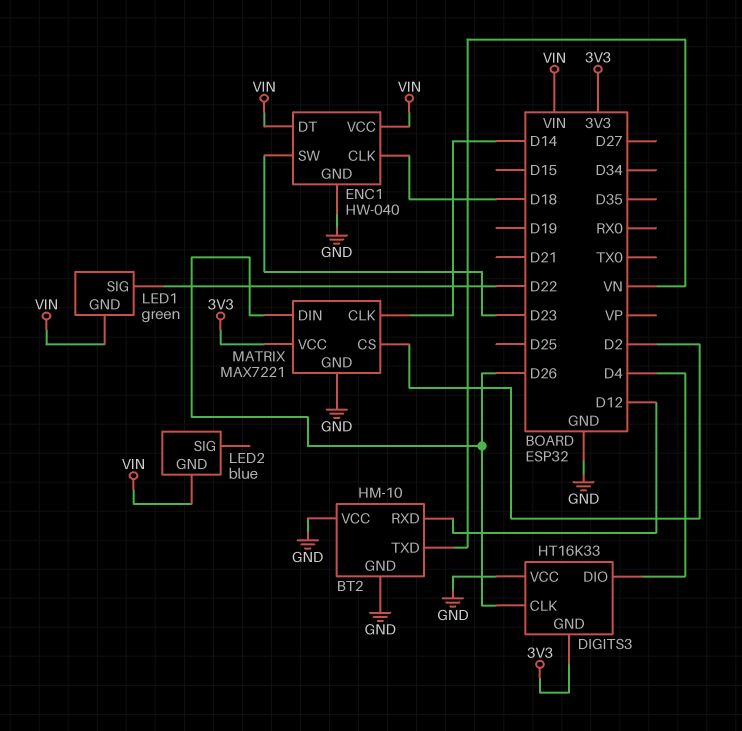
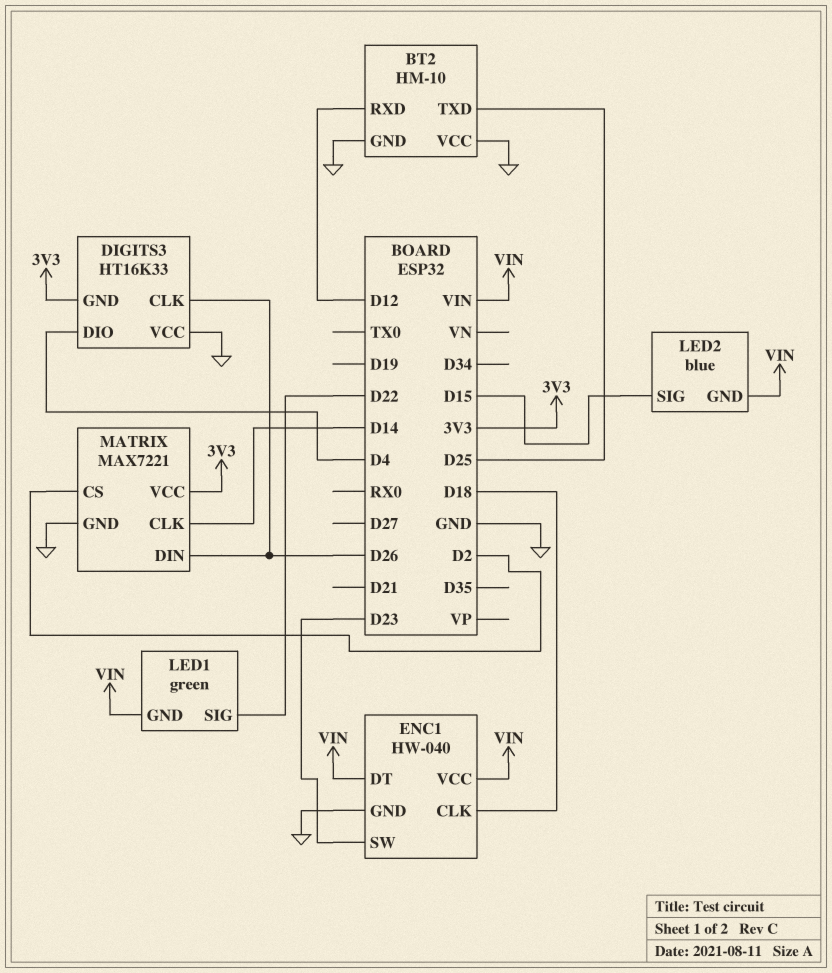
BT2 pin TXD: VN -> D25
LED2 pin SIG: none -> D15

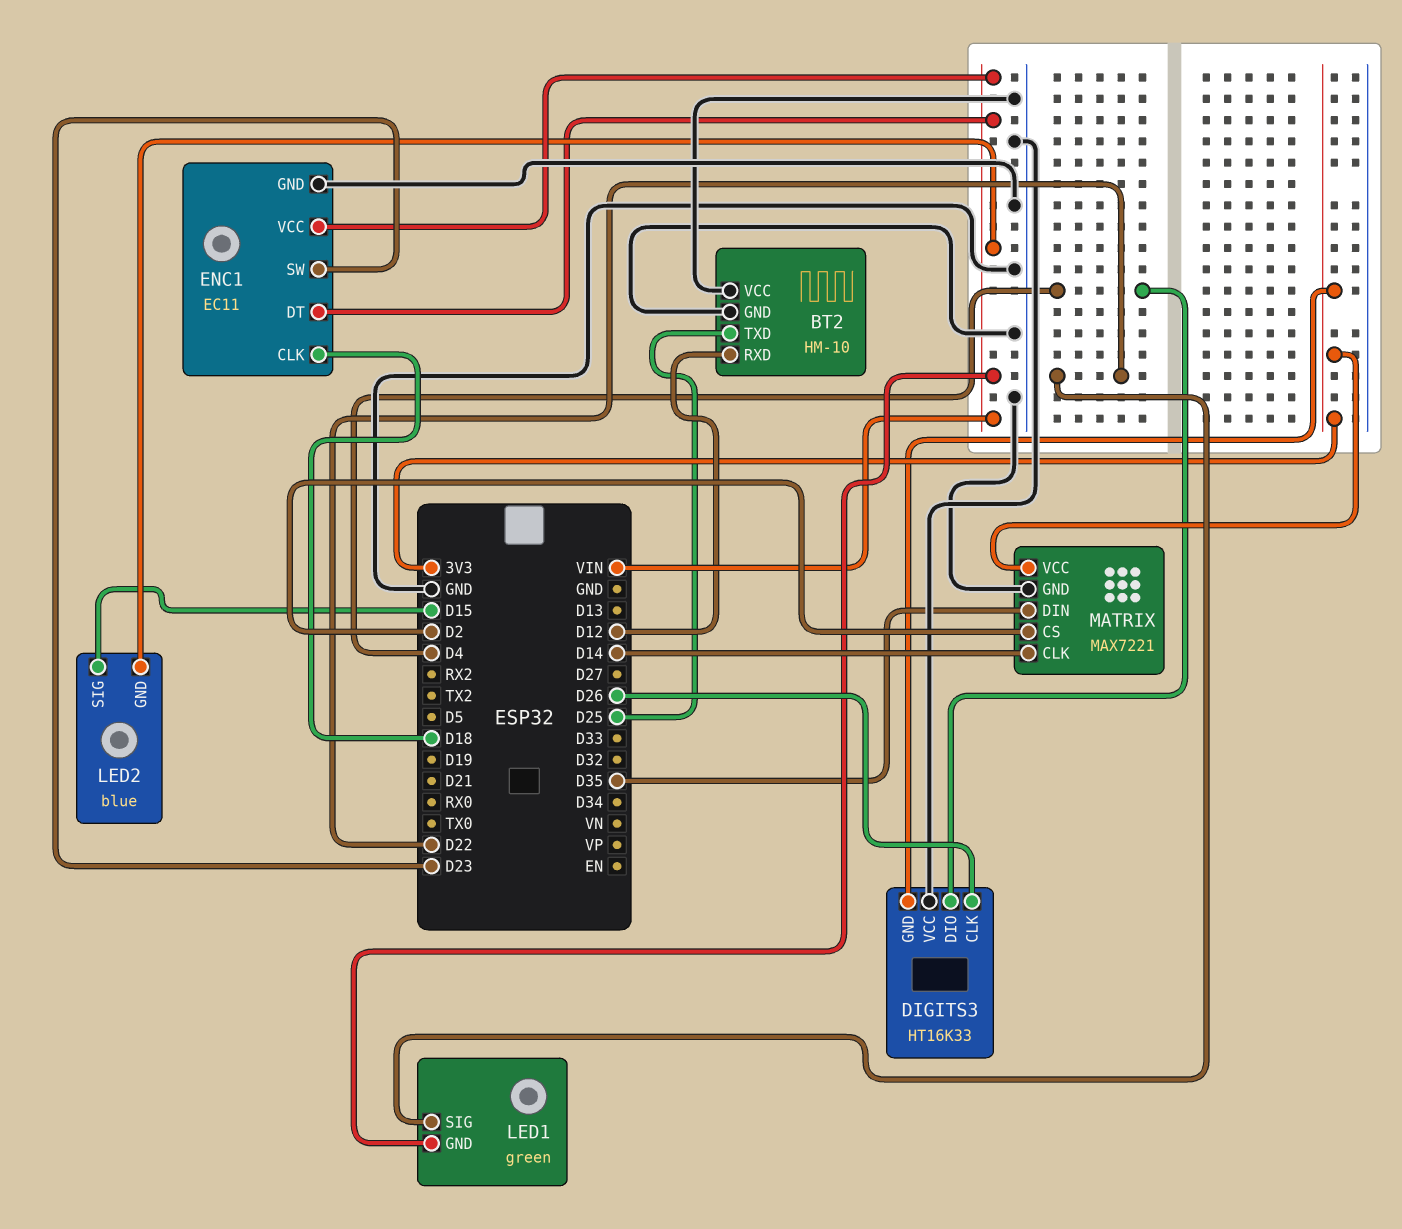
ENC1: HW-040 -> EC11
MATRIX pin DIN: D26 -> D35

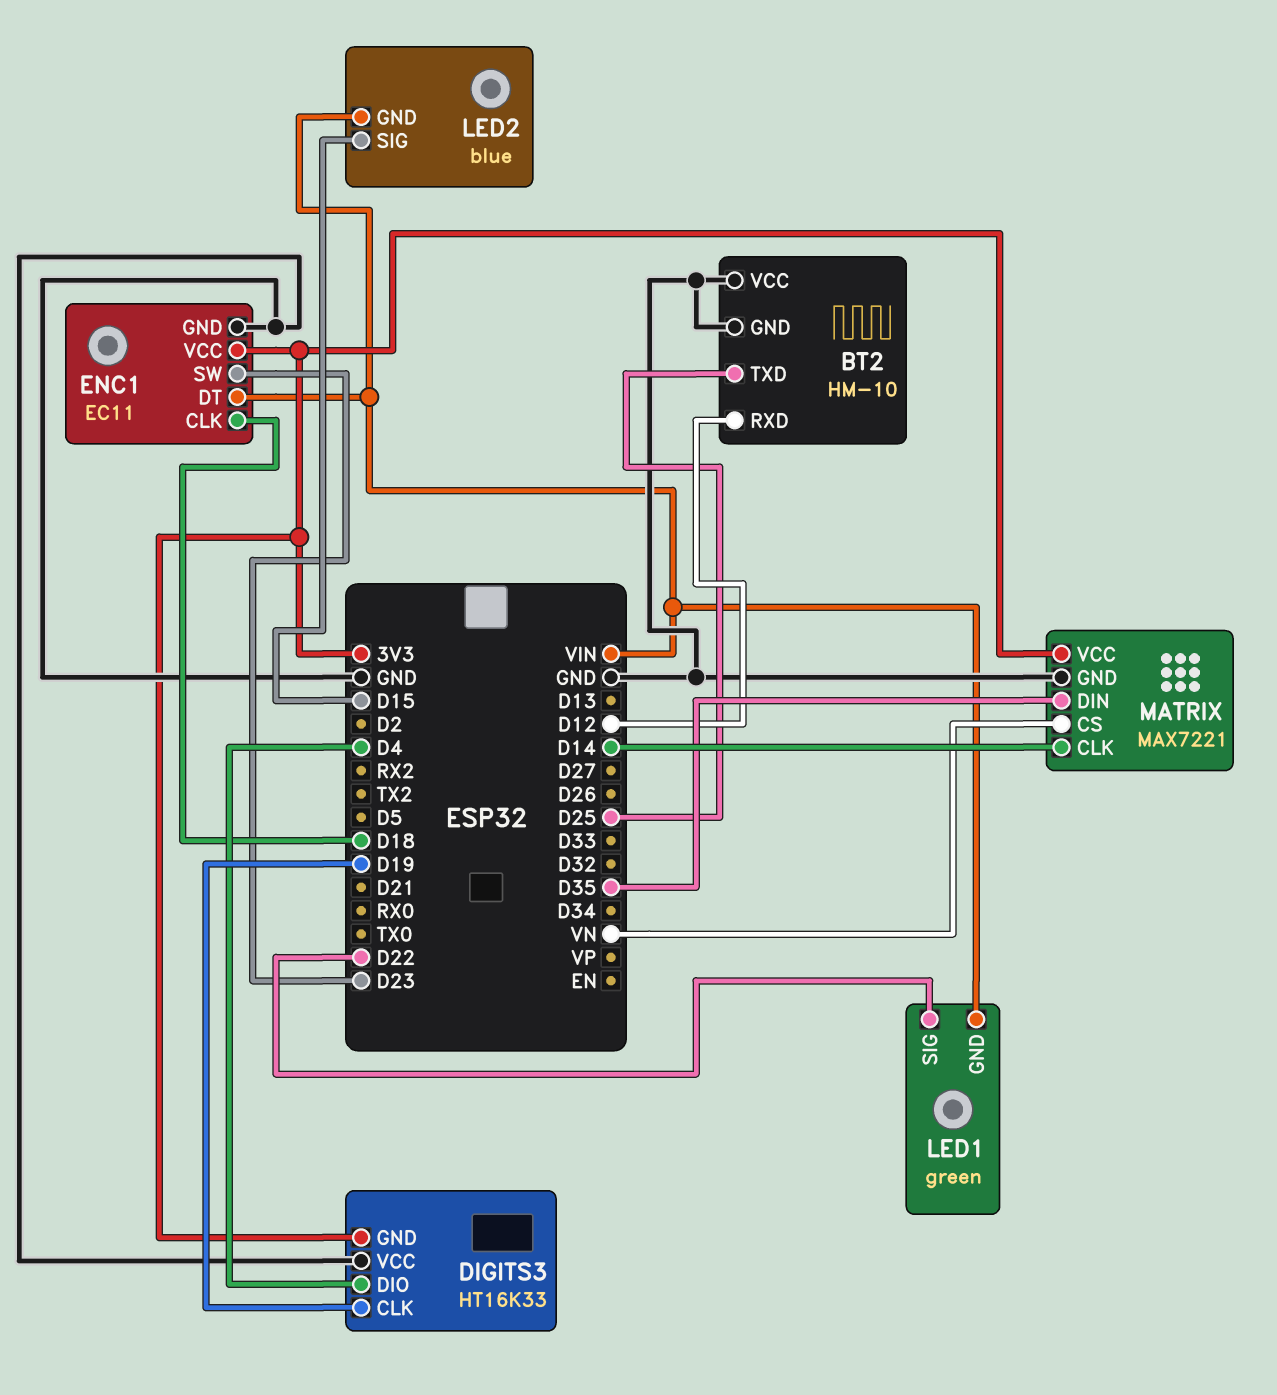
DIGITS3 pin CLK: D26 -> D19
ENC1 pin VCC: VIN -> 3V3
MATRIX pin CS: D2 -> VN

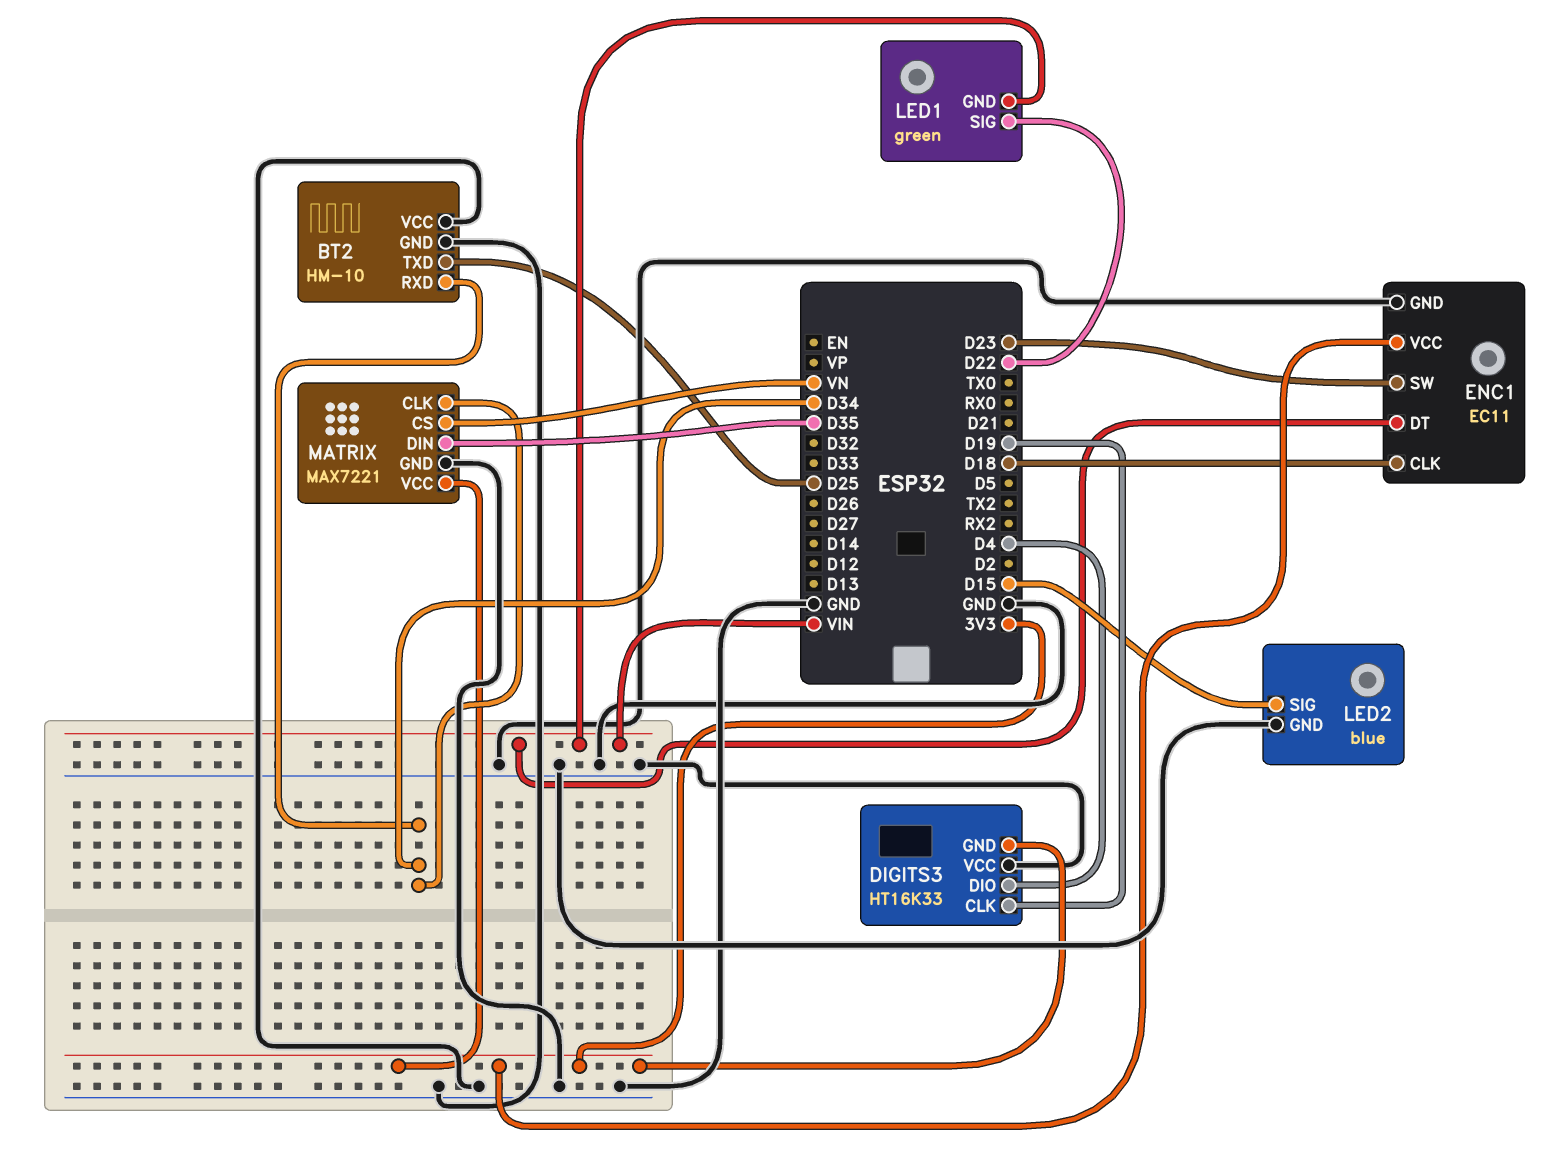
BT2 pin RXD: D12 -> D34
LED2 pin GND: VIN -> GND
MATRIX pin CLK: D14 -> D34

